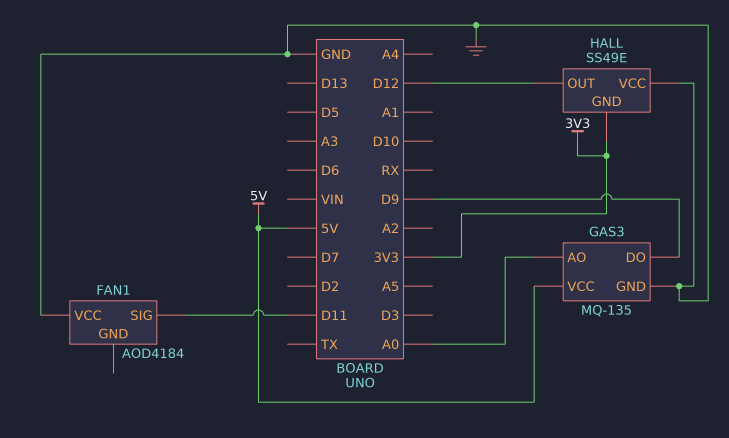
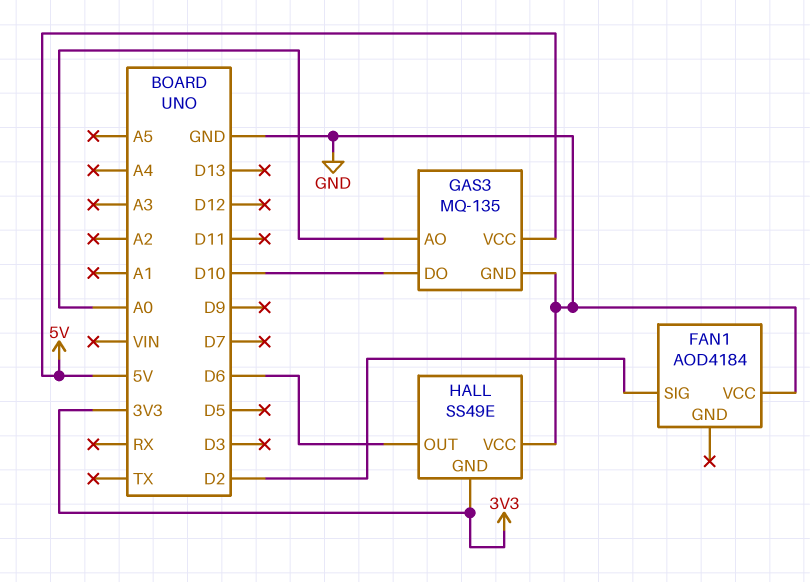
FAN1 pin SIG: D11 -> D2
GAS3 pin DO: D9 -> D10
HALL pin OUT: D12 -> D6

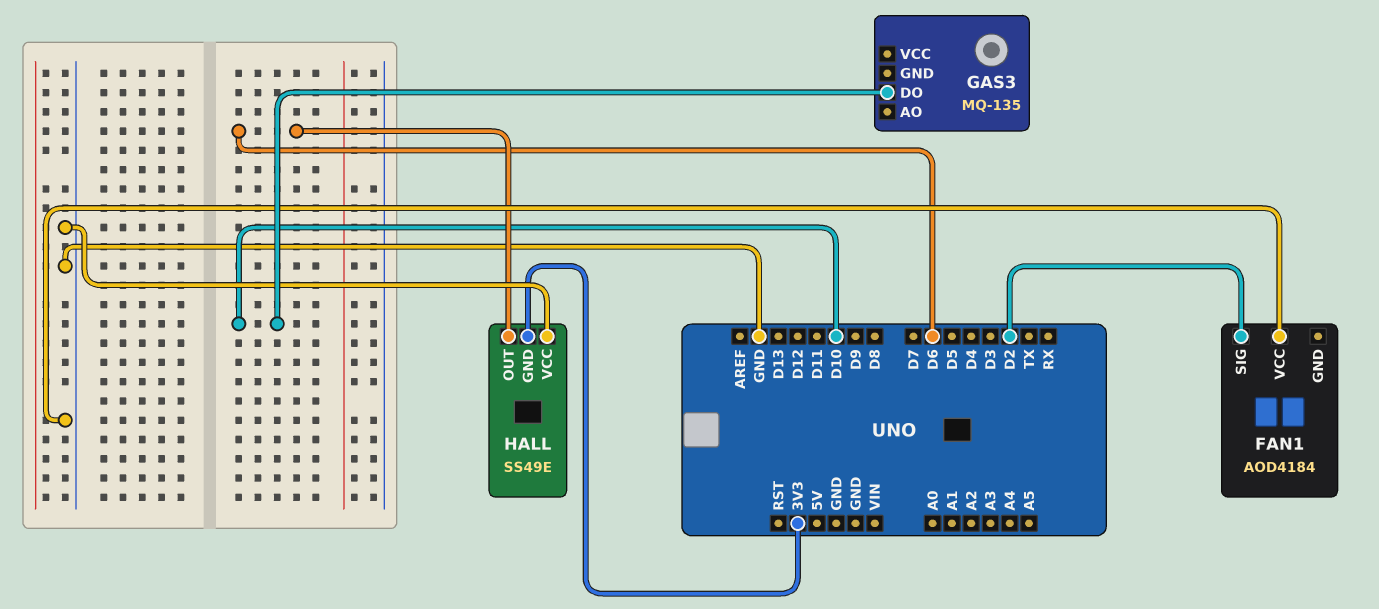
GAS3 pin AO: A0 -> none
GAS3 pin GND: GND -> none
GAS3 pin VCC: 5V -> none

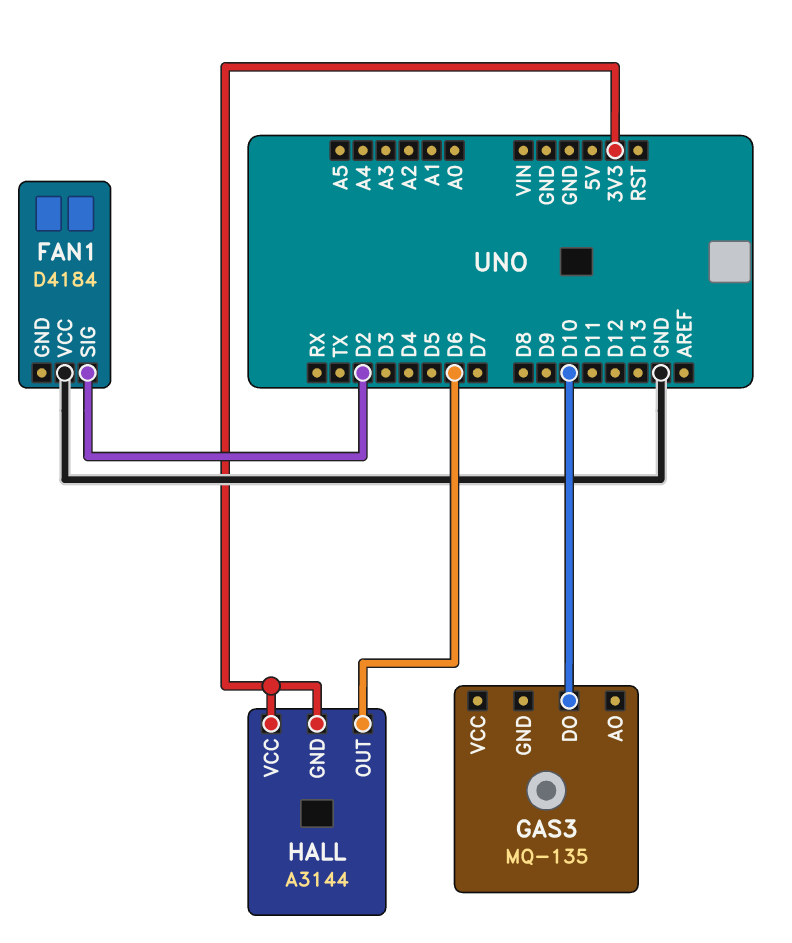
FAN1: AOD4184 -> D4184
HALL: SS49E -> A3144
HALL pin VCC: GND -> 3V3

